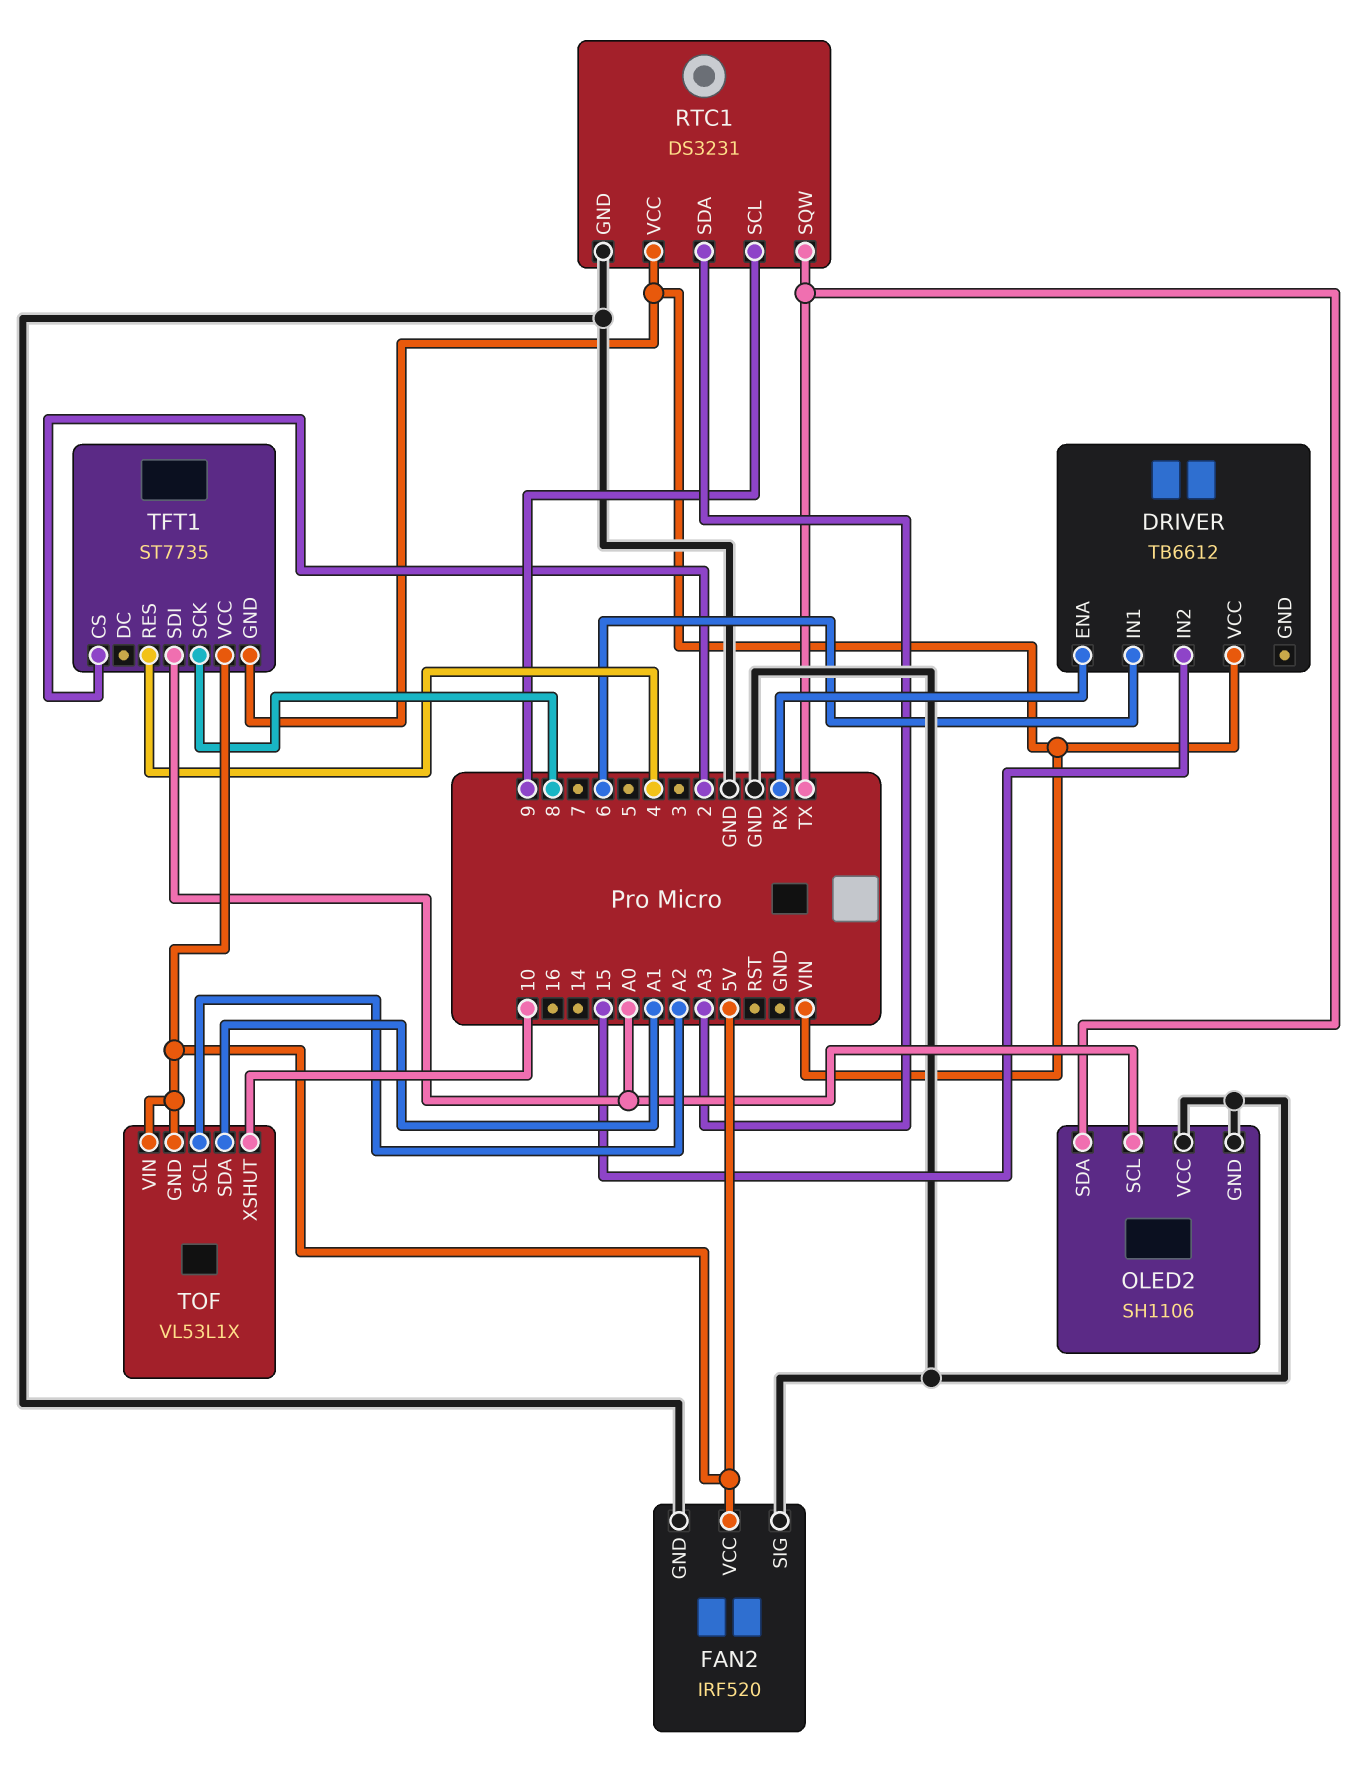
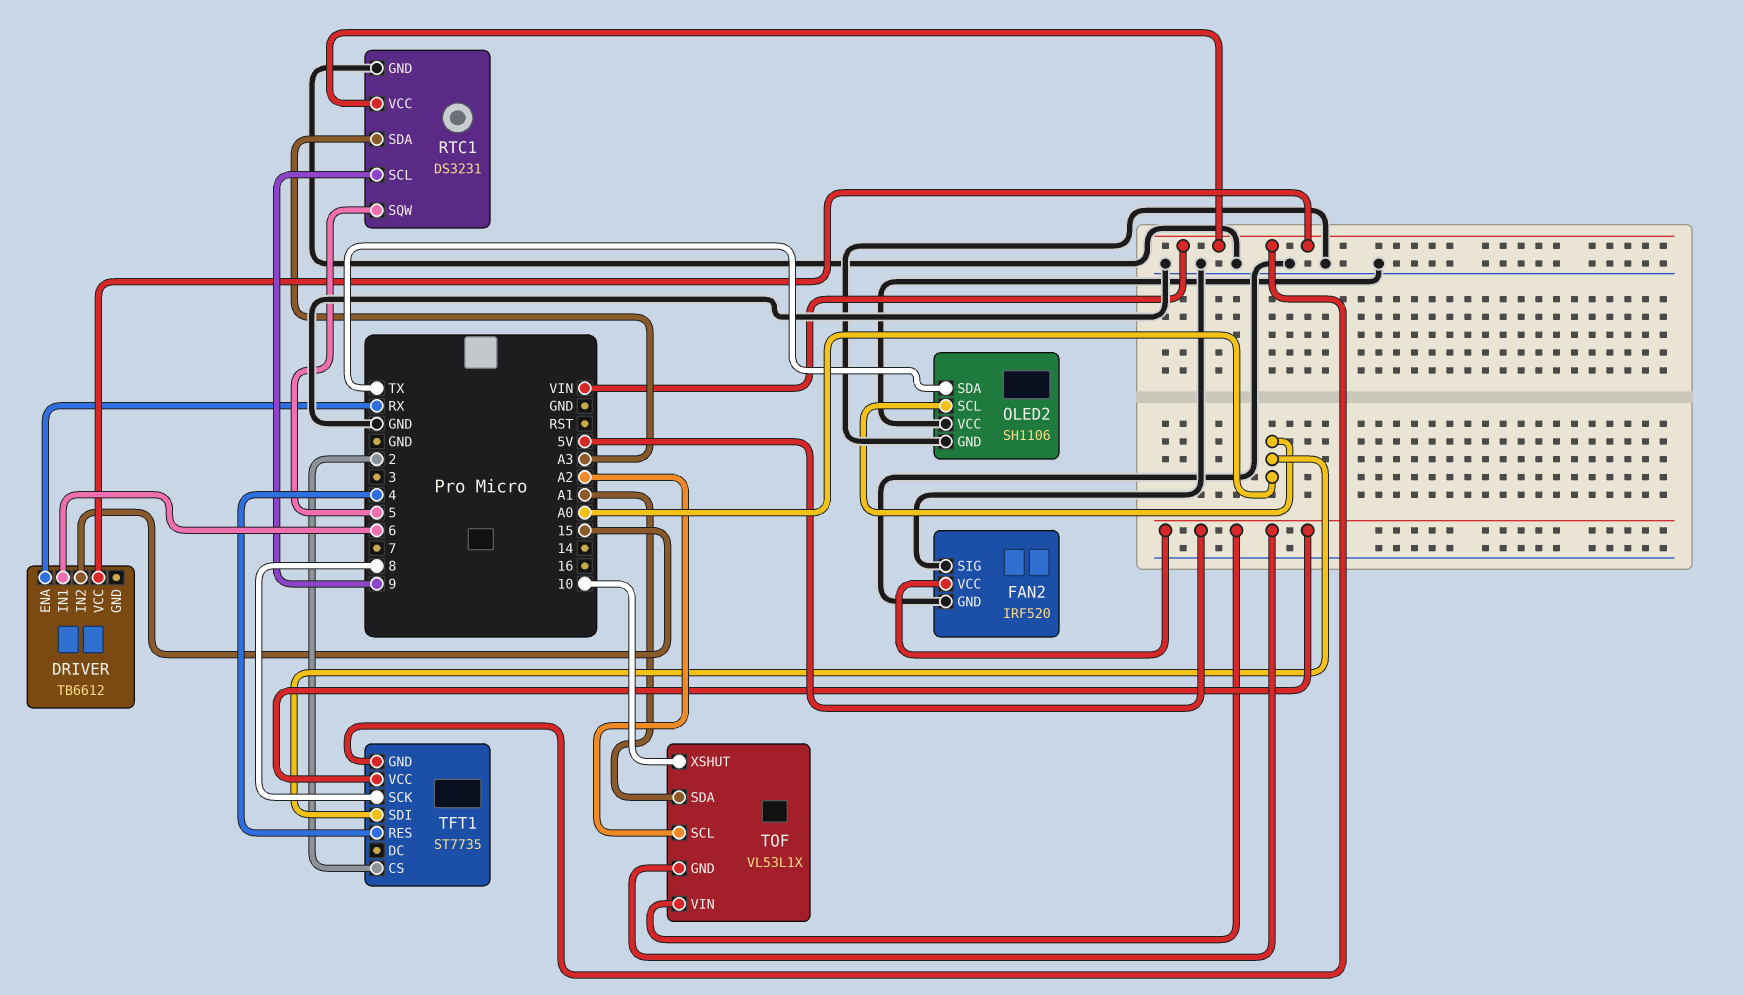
RTC1 pin SQW: TX -> 5

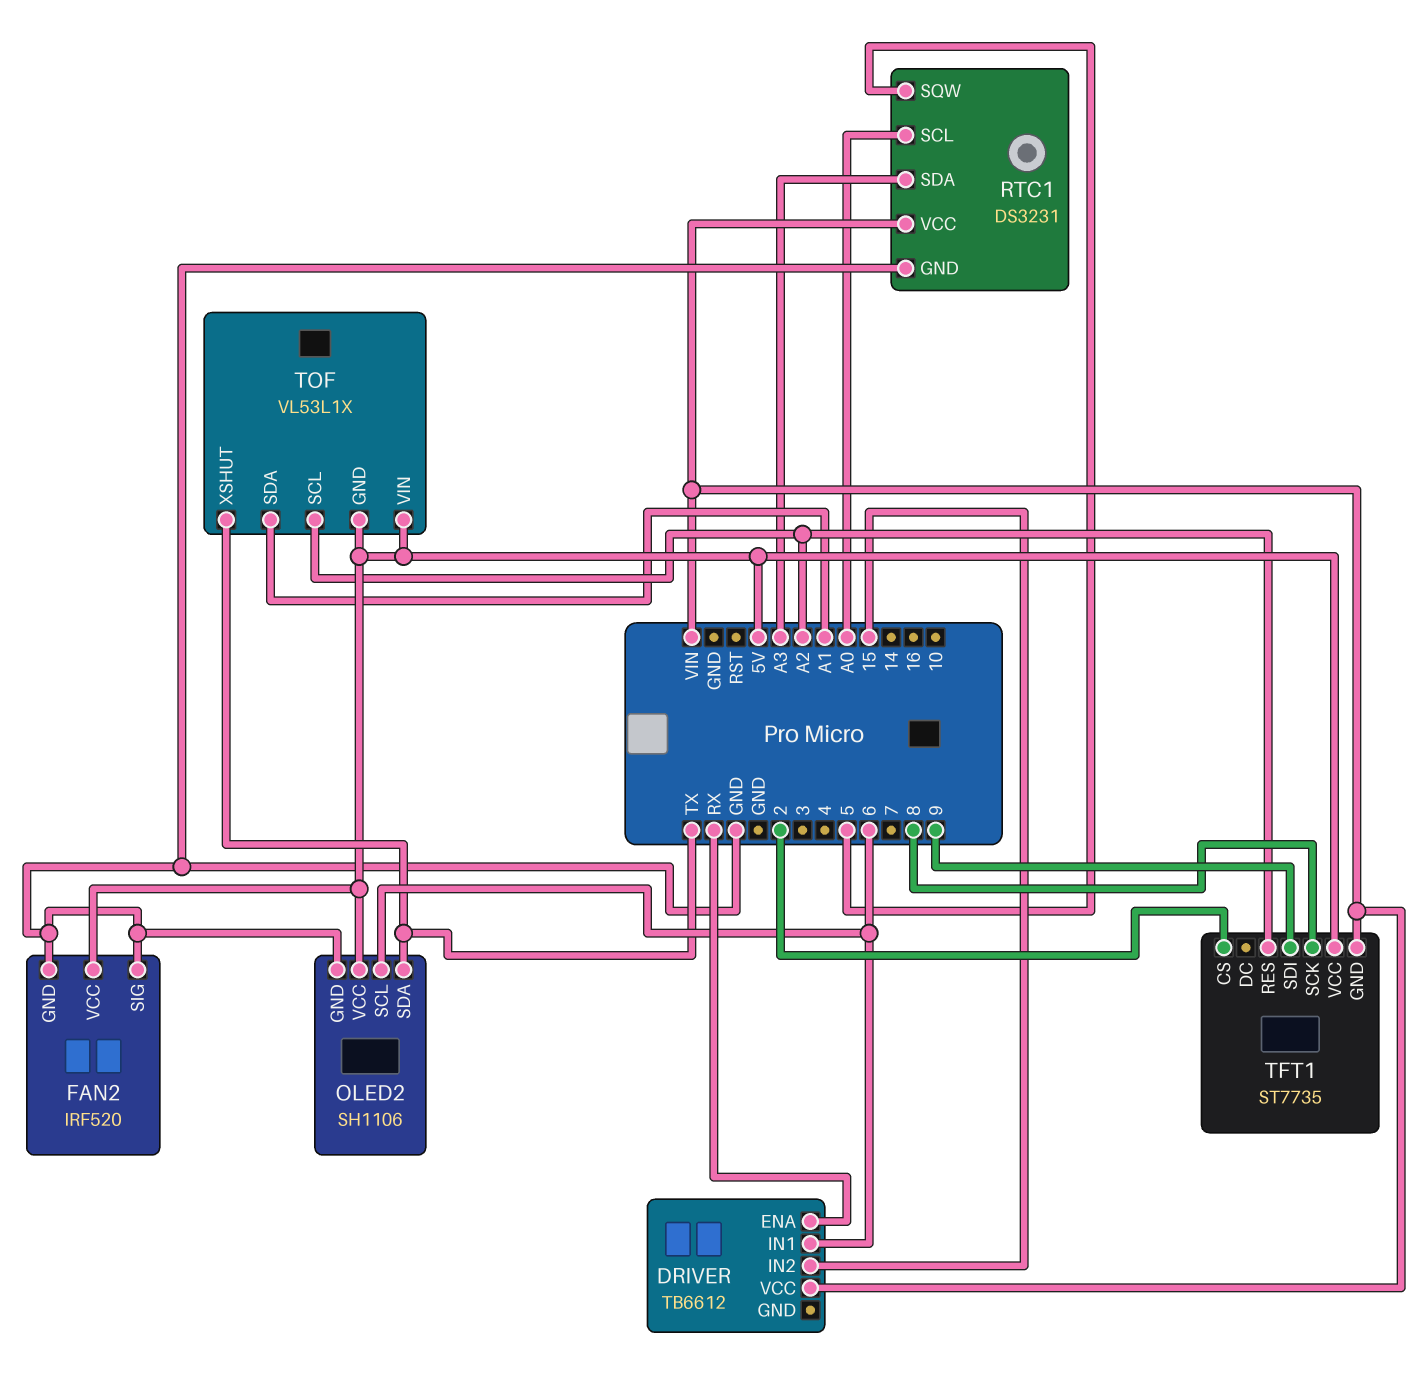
OLED2 pin SCL: A0 -> 6
OLED2 pin VCC: GND -> 5V
RTC1 pin SCL: 9 -> A0
TFT1 pin RES: 4 -> A2
TFT1 pin SDI: A0 -> 9
TOF pin XSHUT: 10 -> TX

